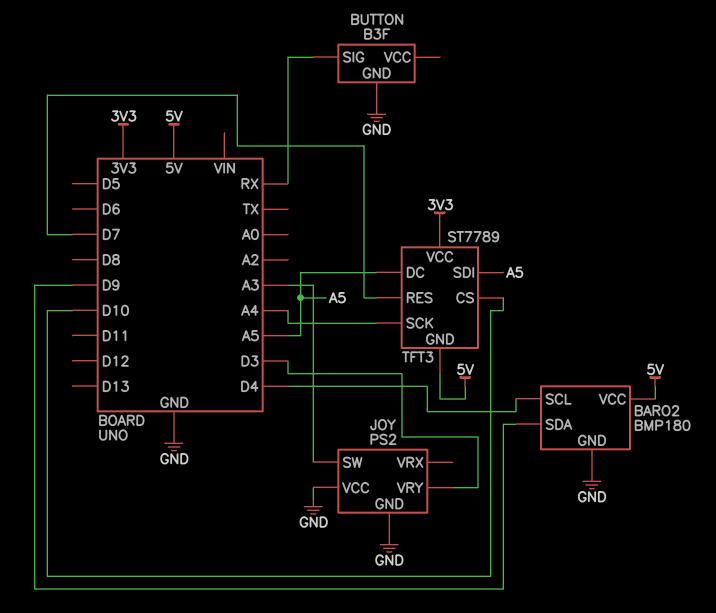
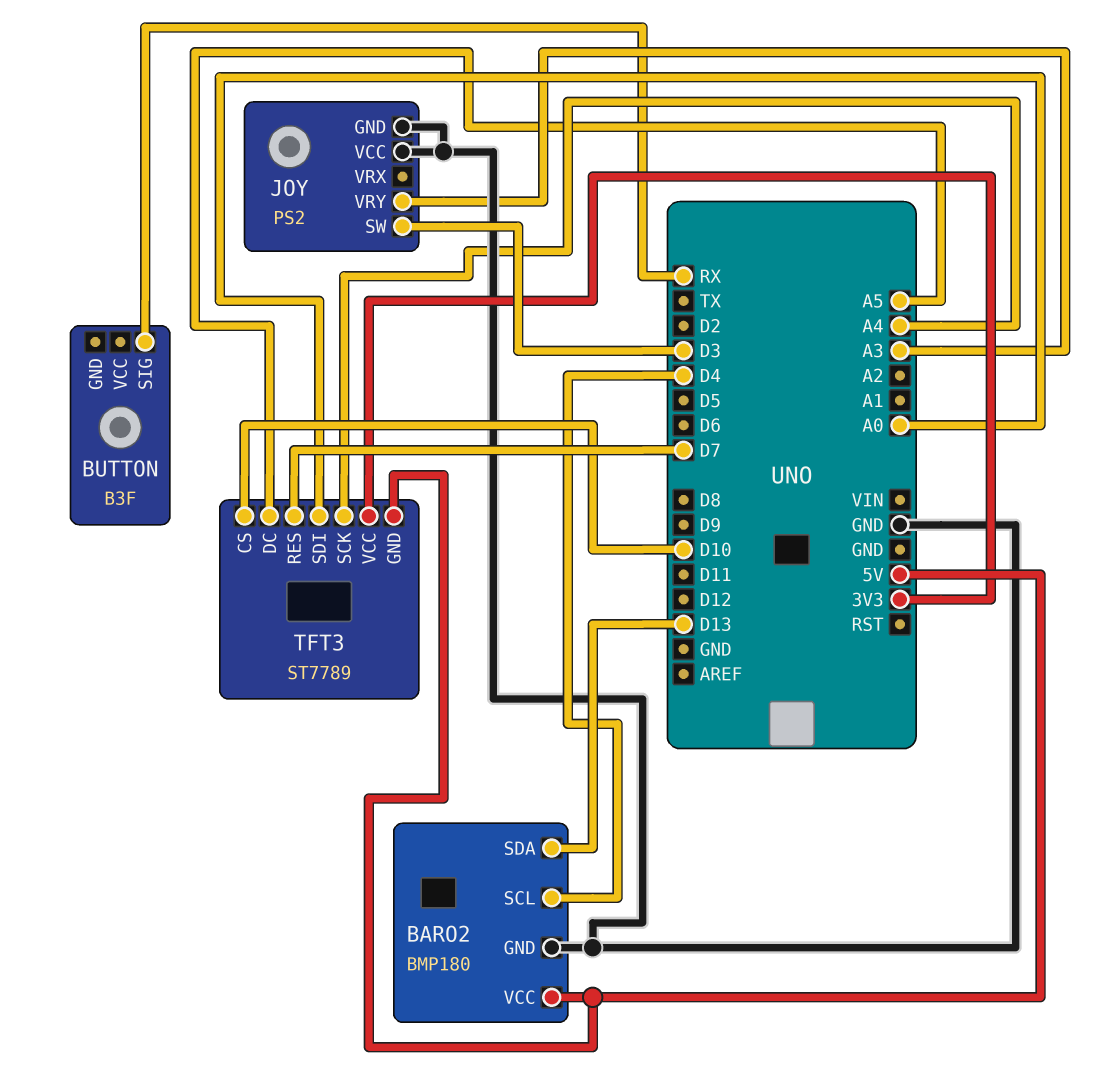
BARO2 pin SDA: D9 -> D13
BUTTON pin GND: GND -> none
JOY pin SW: A3 -> D3
JOY pin VRY: D3 -> A3
TFT3 pin SDI: A5 -> A0

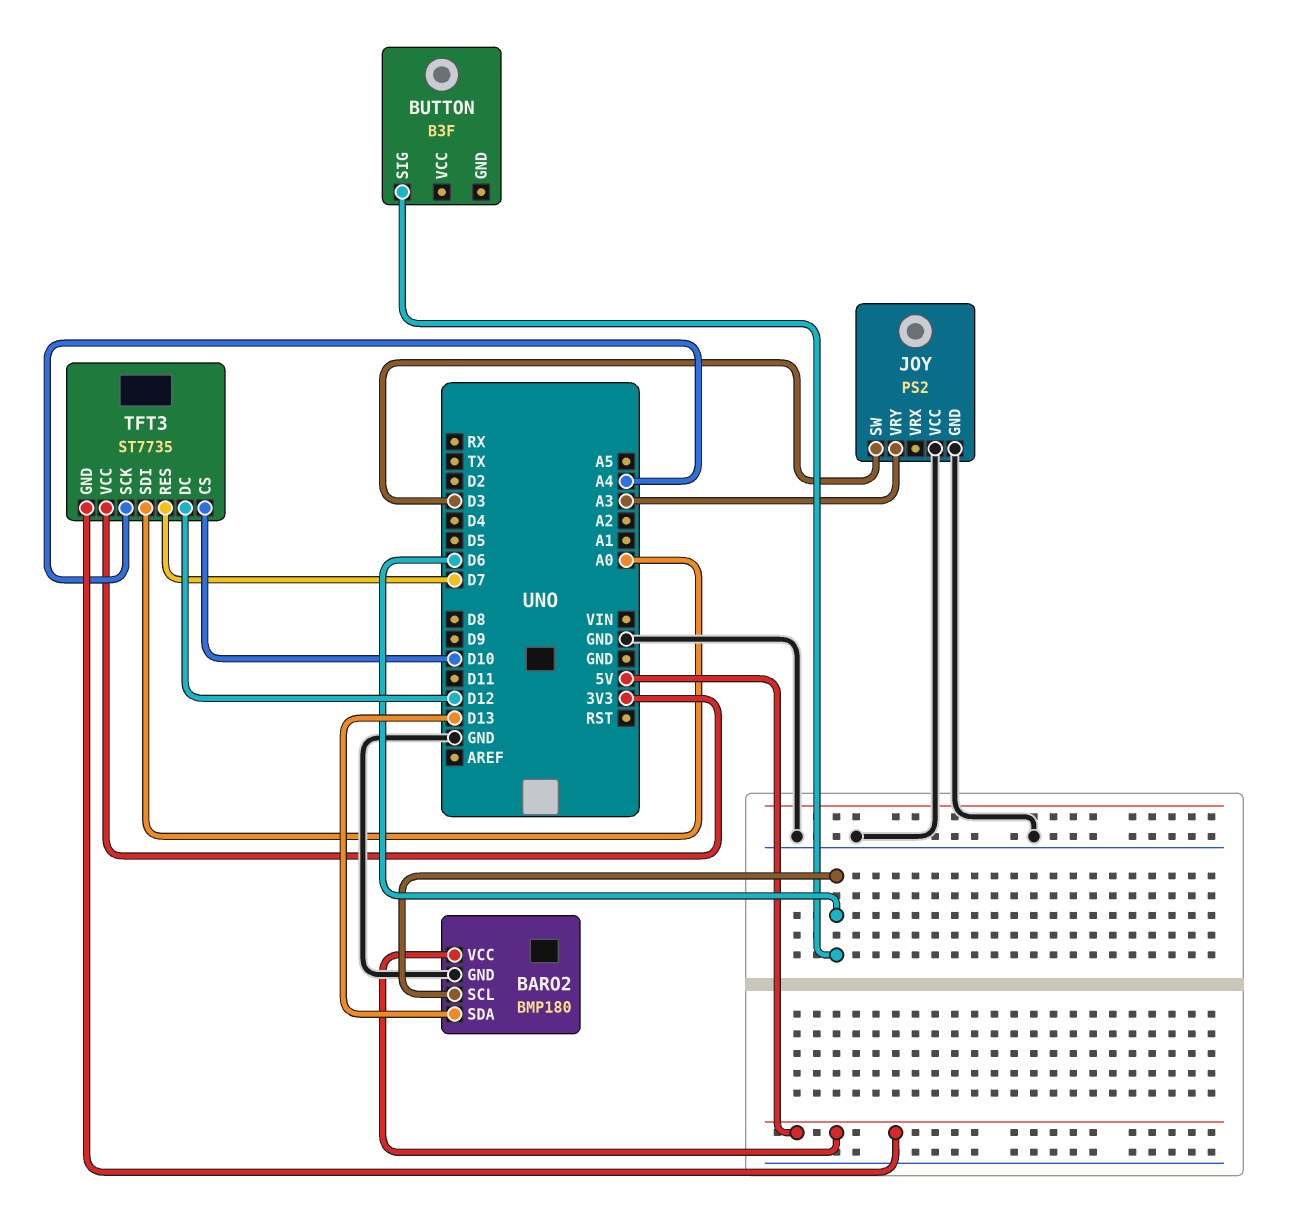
BARO2 pin SCL: D4 -> D6
BUTTON pin SIG: RX -> D6
TFT3: ST7789 -> ST7735
TFT3 pin DC: A5 -> D12

